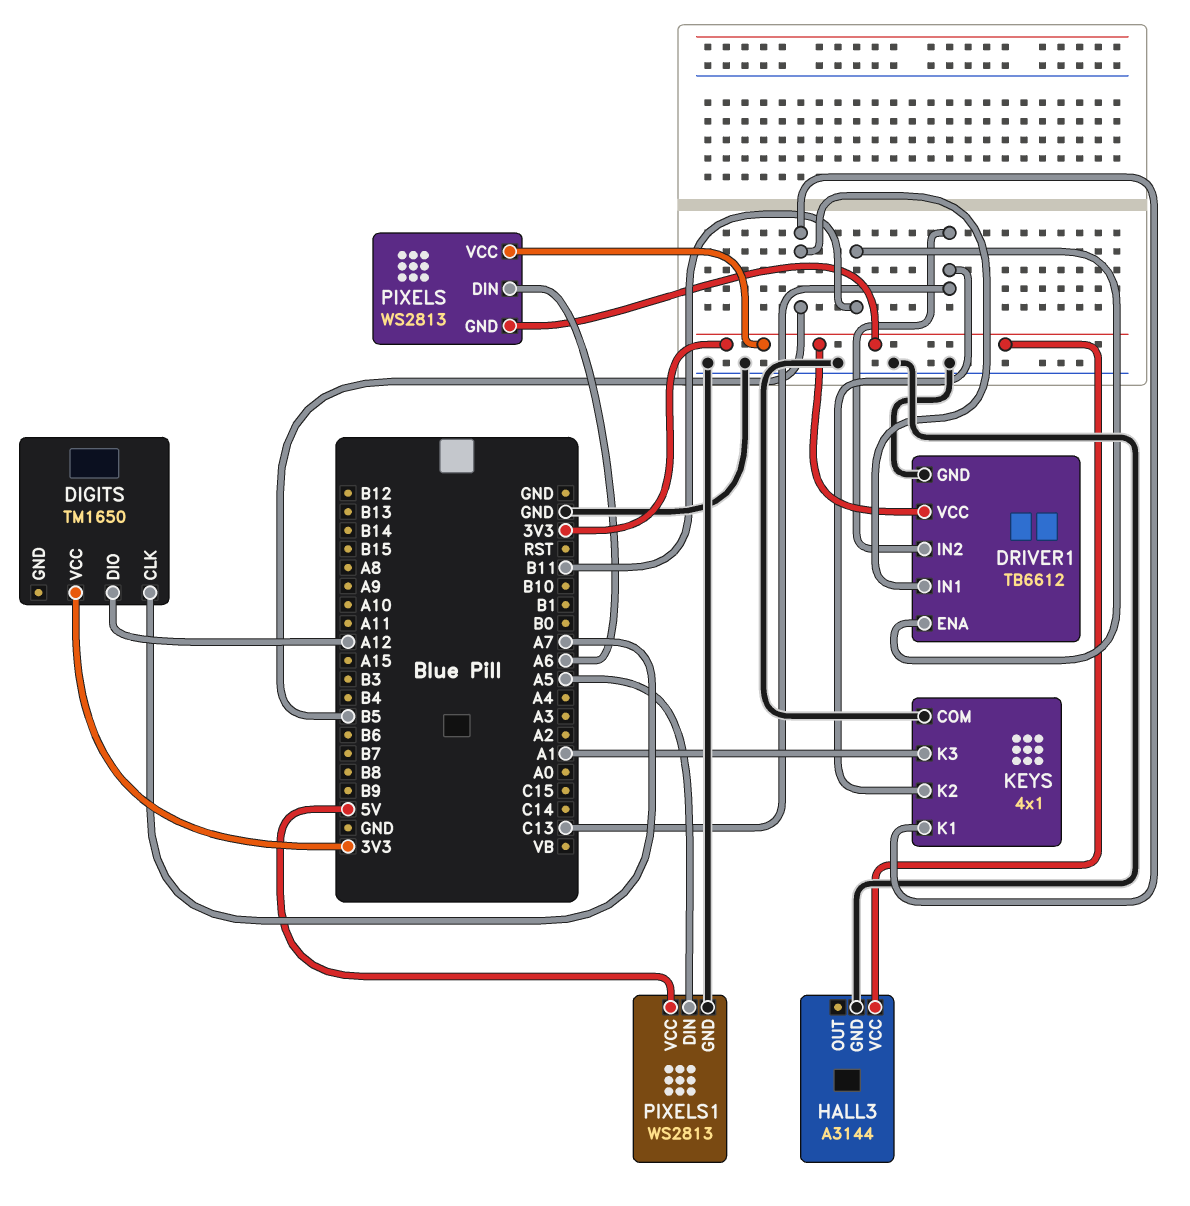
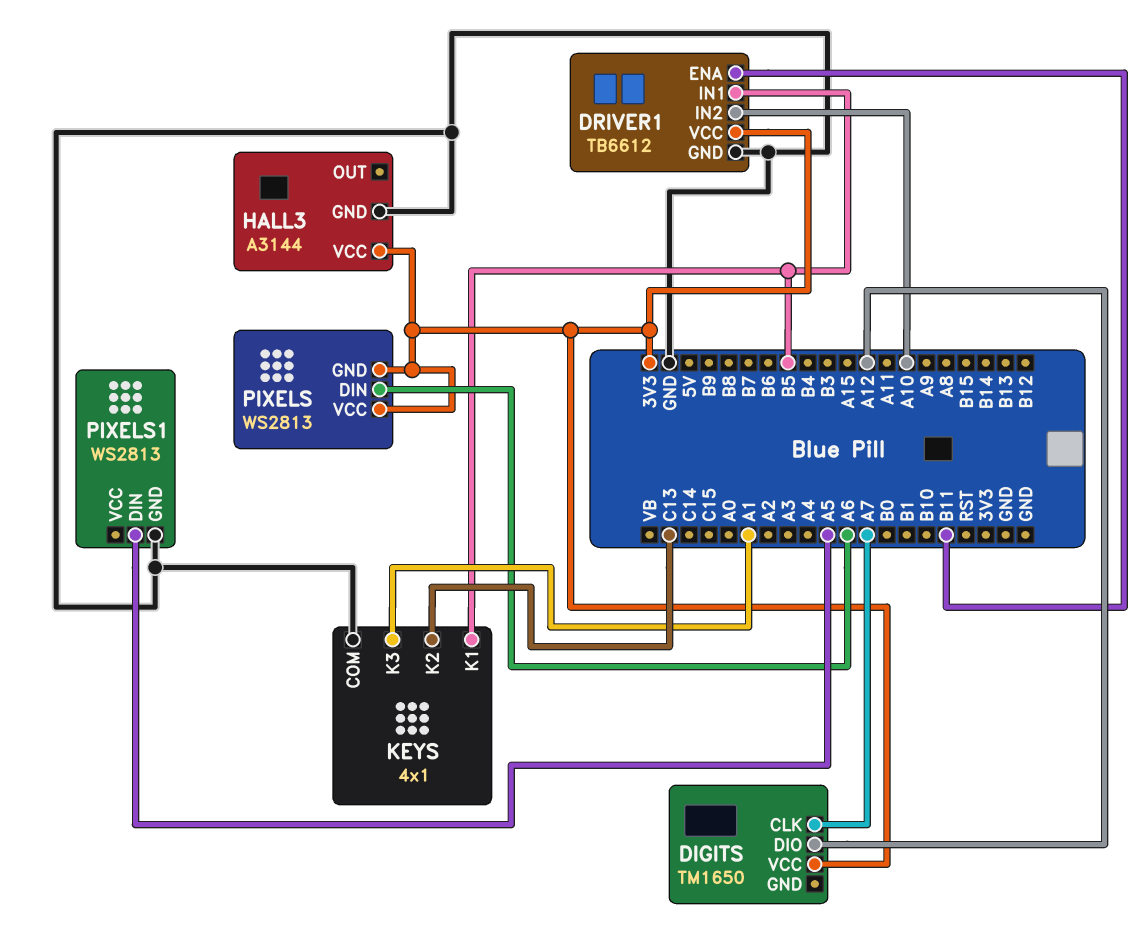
DRIVER1 pin IN2: C13 -> A10
PIXELS1 pin VCC: 5V -> none

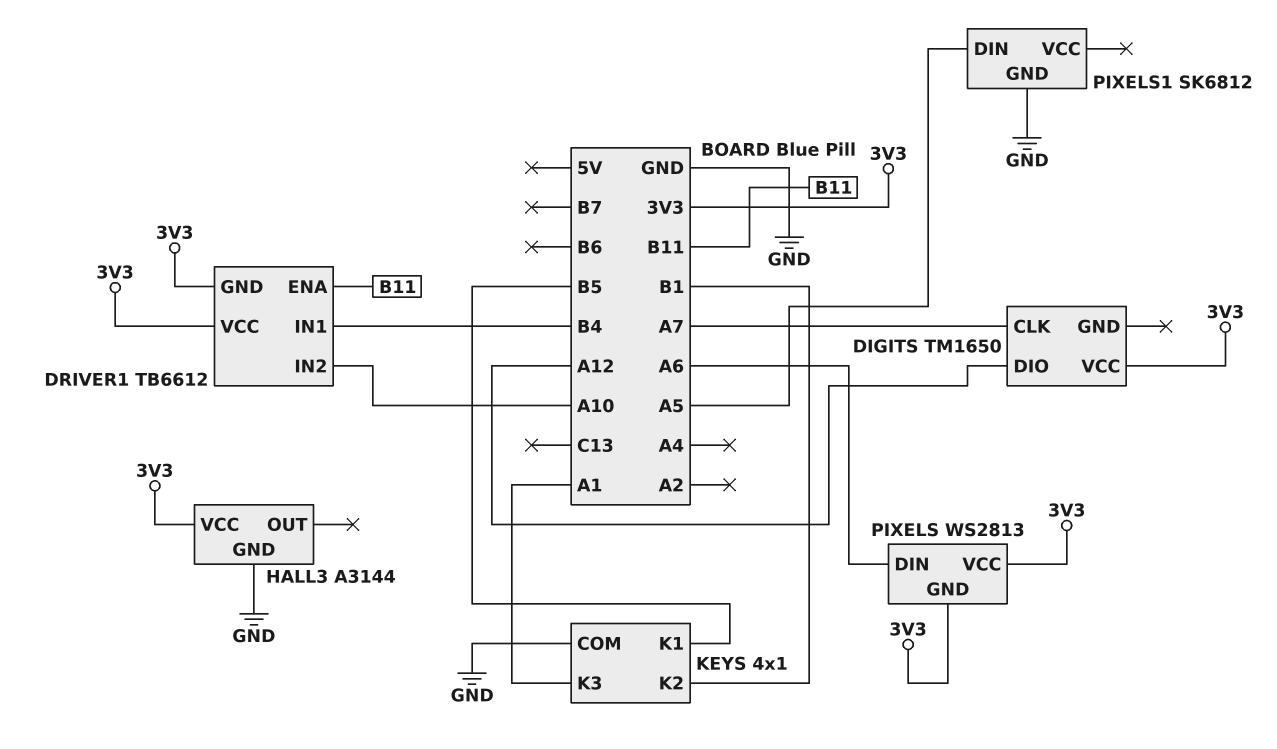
DRIVER1 pin GND: GND -> 3V3
DRIVER1 pin IN1: B5 -> B4
KEYS pin K2: C13 -> B1
PIXELS1: WS2813 -> SK6812

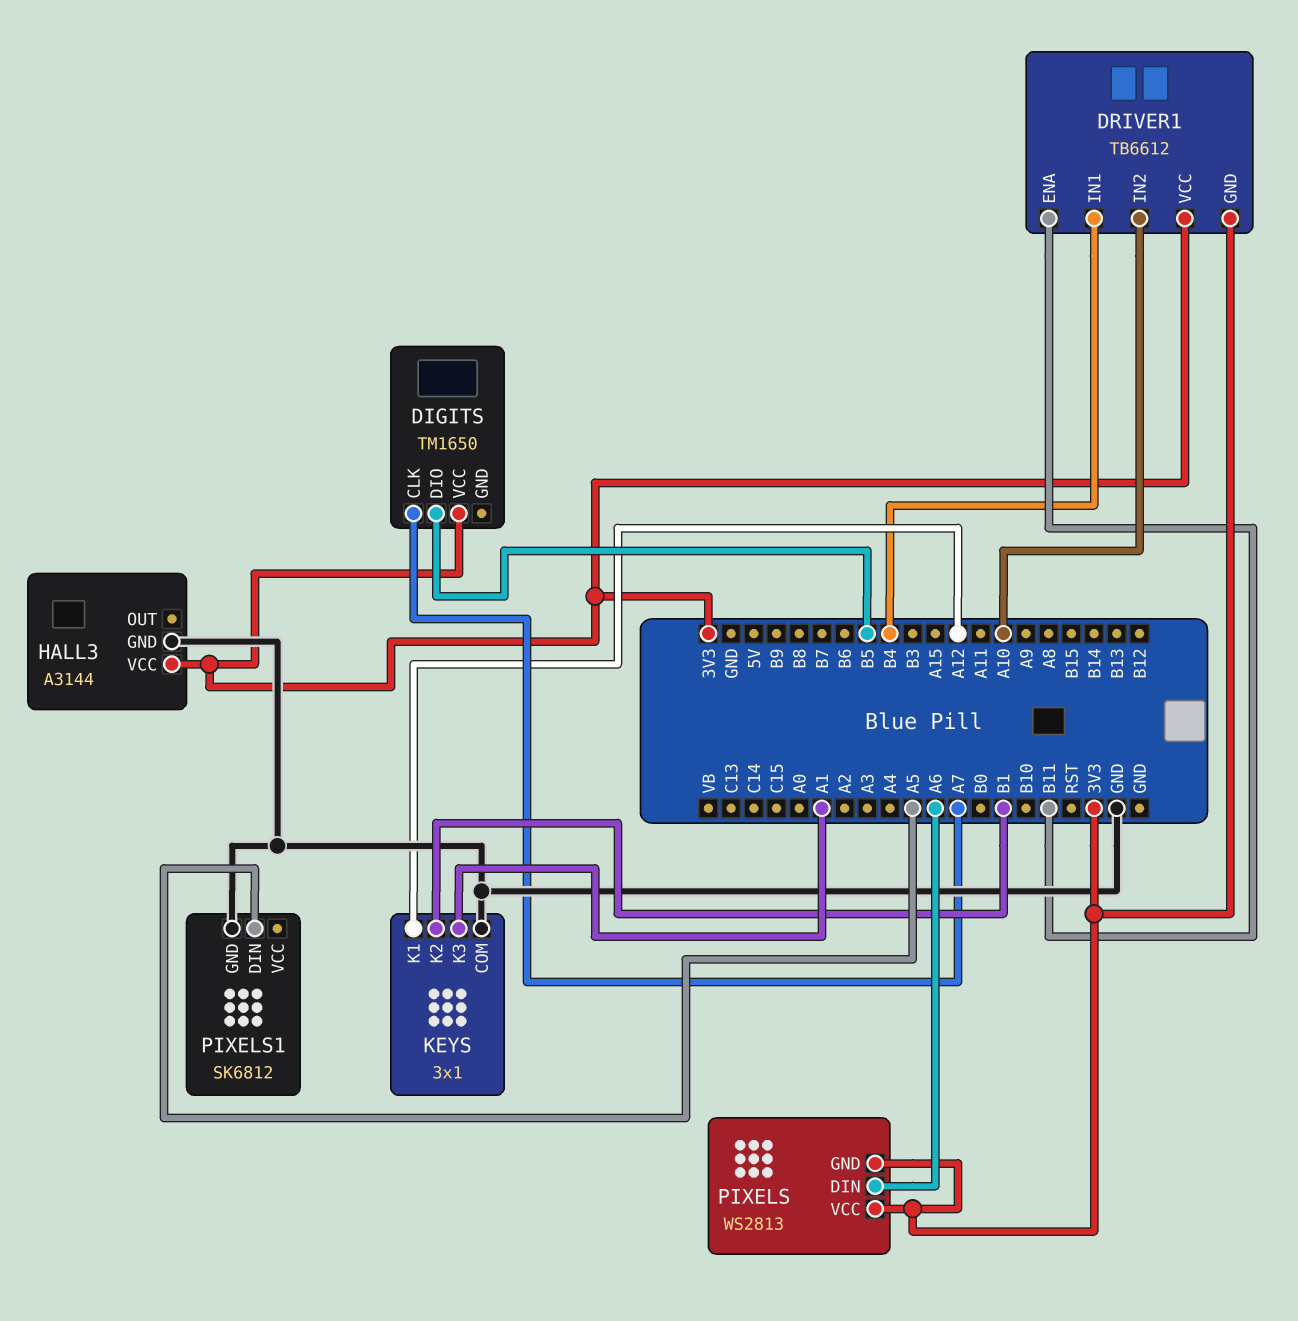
DIGITS pin DIO: A12 -> B5
KEYS: 4x1 -> 3x1
KEYS pin K1: B5 -> A12

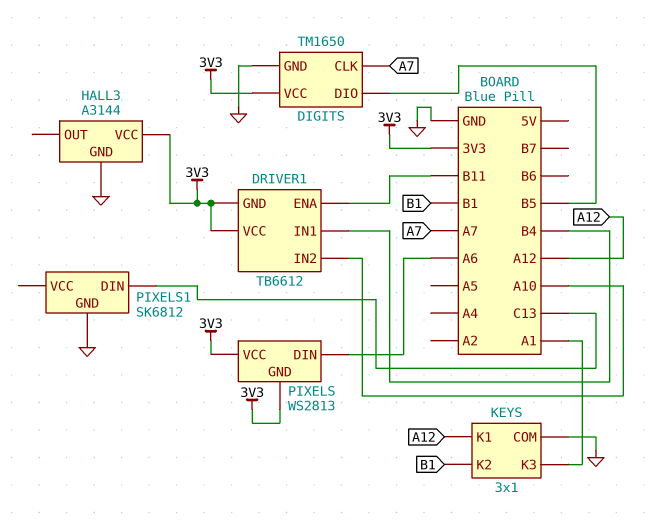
DIGITS pin GND: none -> GND
PIXELS1 pin DIN: A5 -> C13

